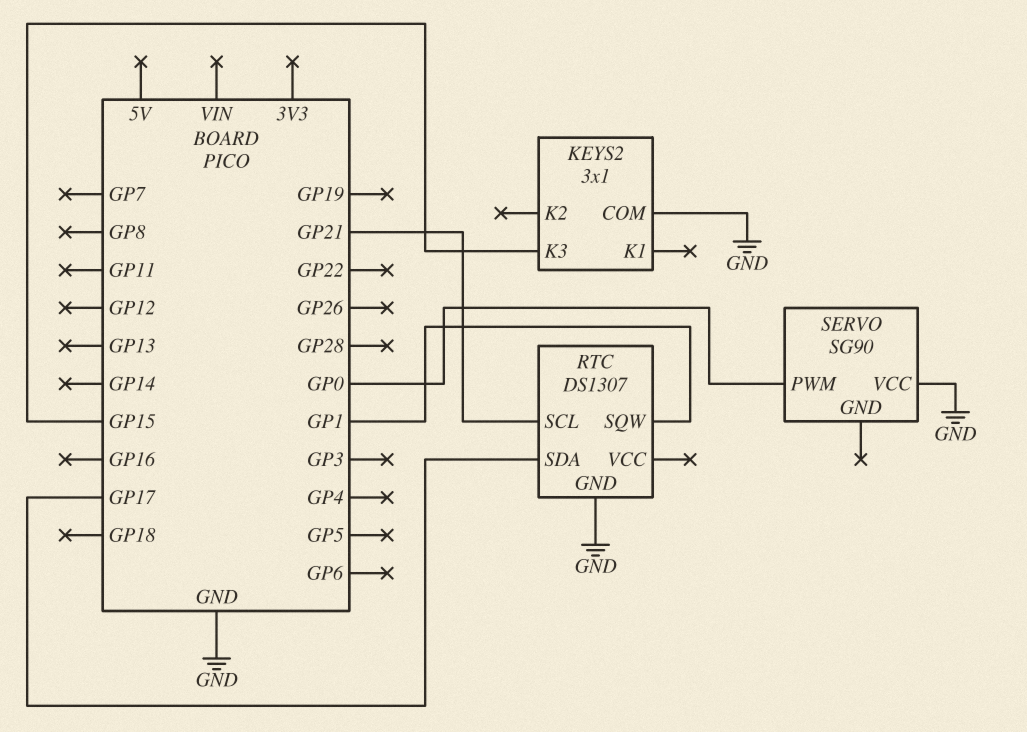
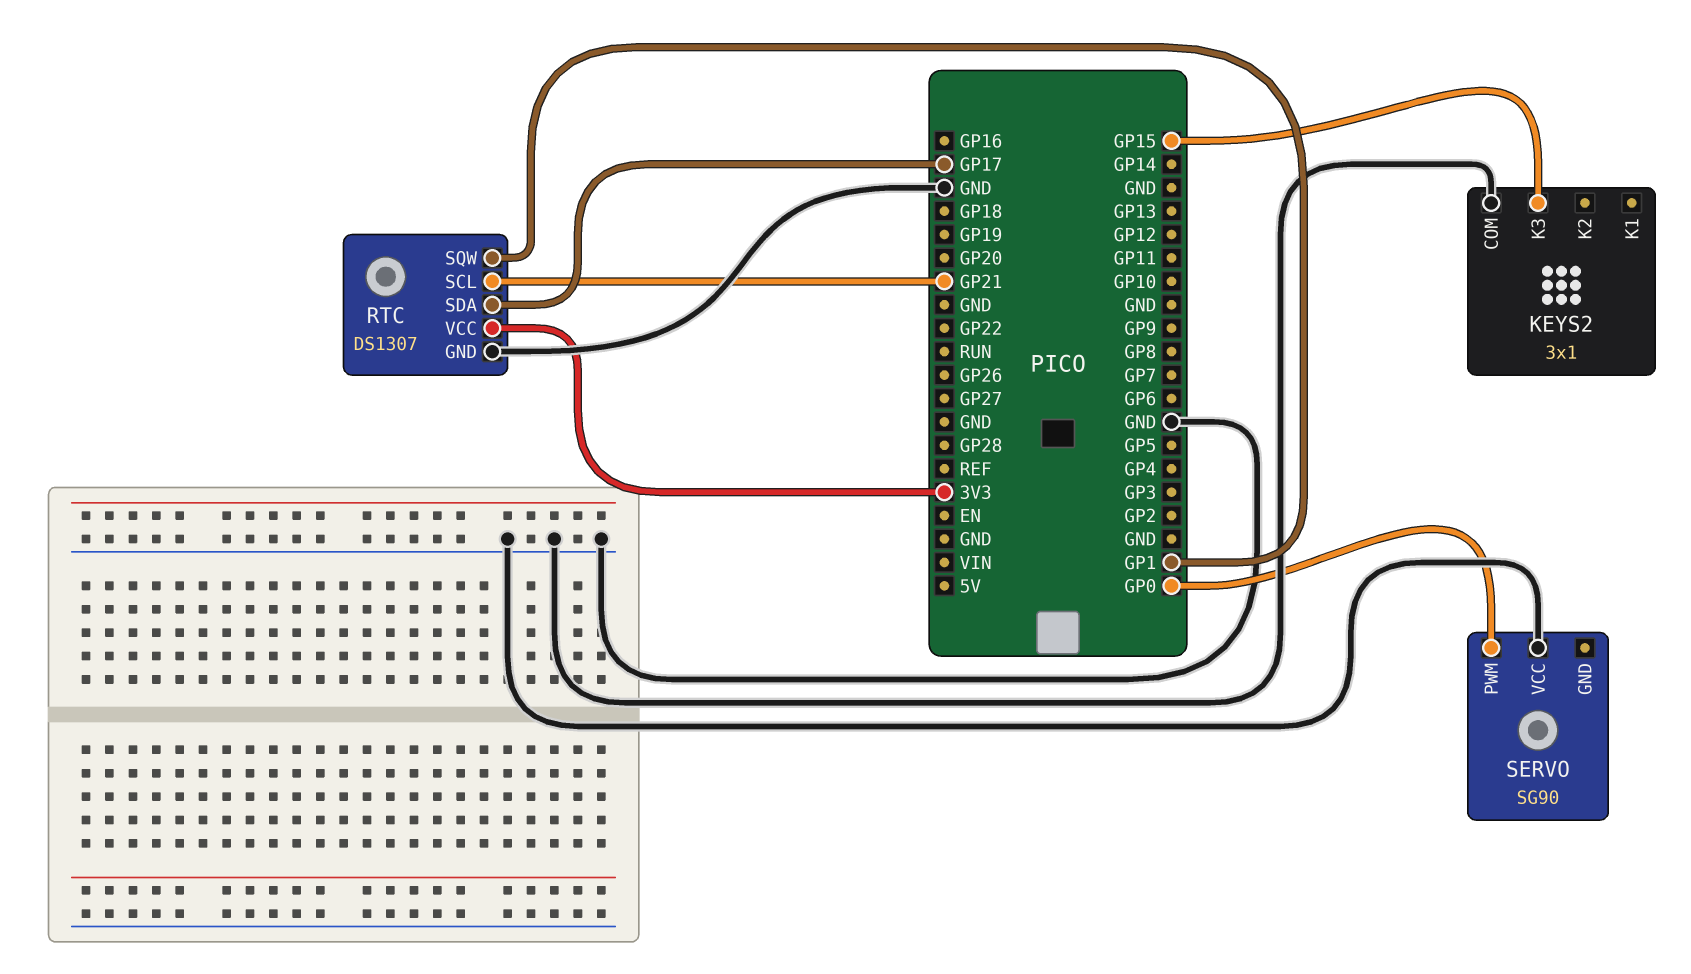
RTC pin VCC: none -> 3V3

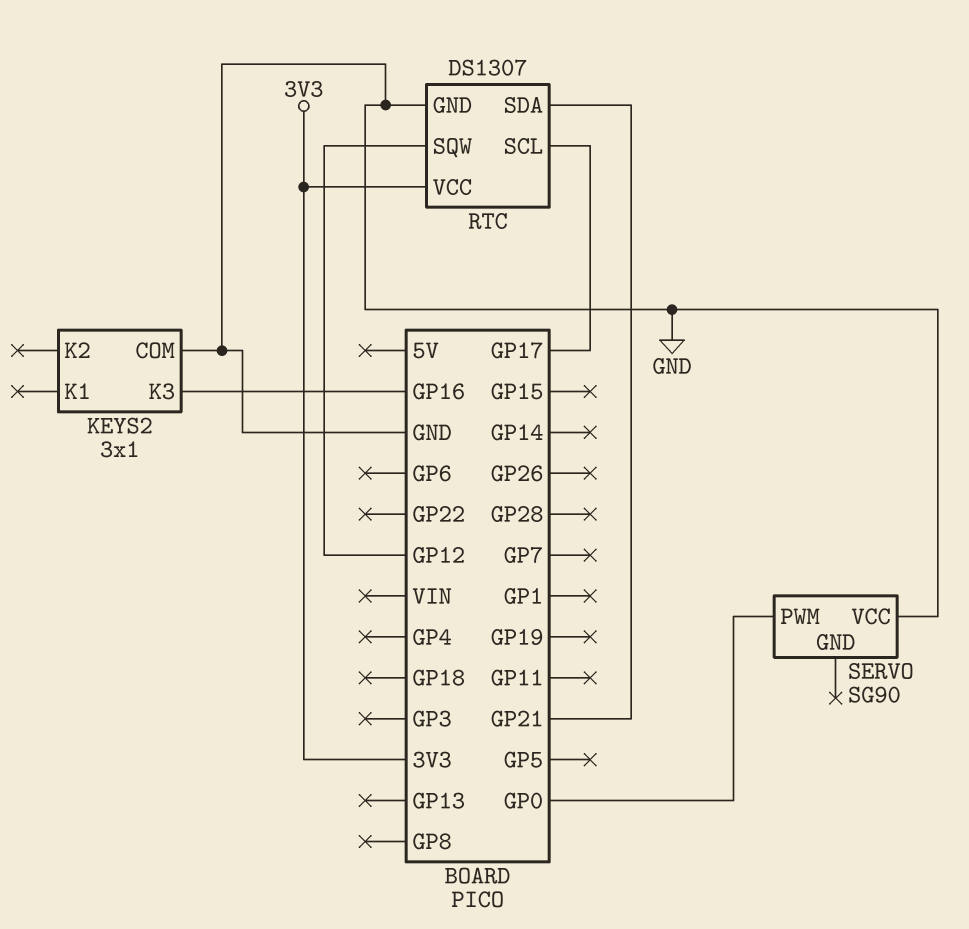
KEYS2 pin K3: GP15 -> GP16
RTC pin SCL: GP21 -> GP17
RTC pin SDA: GP17 -> GP21
RTC pin SQW: GP1 -> GP12

